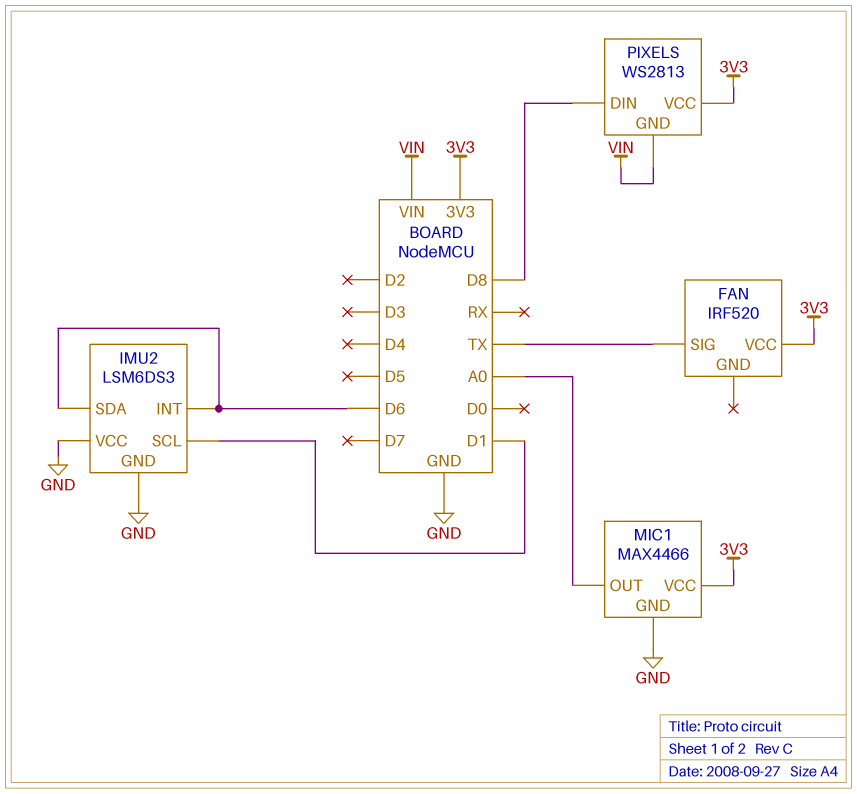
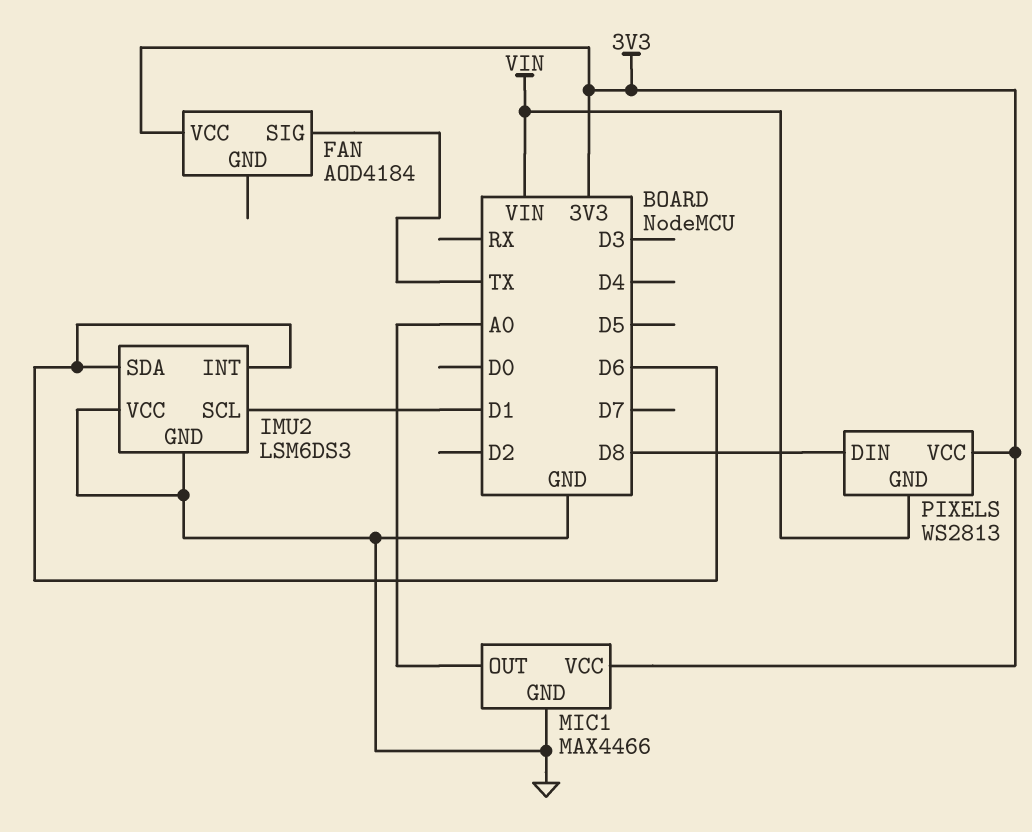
FAN: IRF520 -> AOD4184

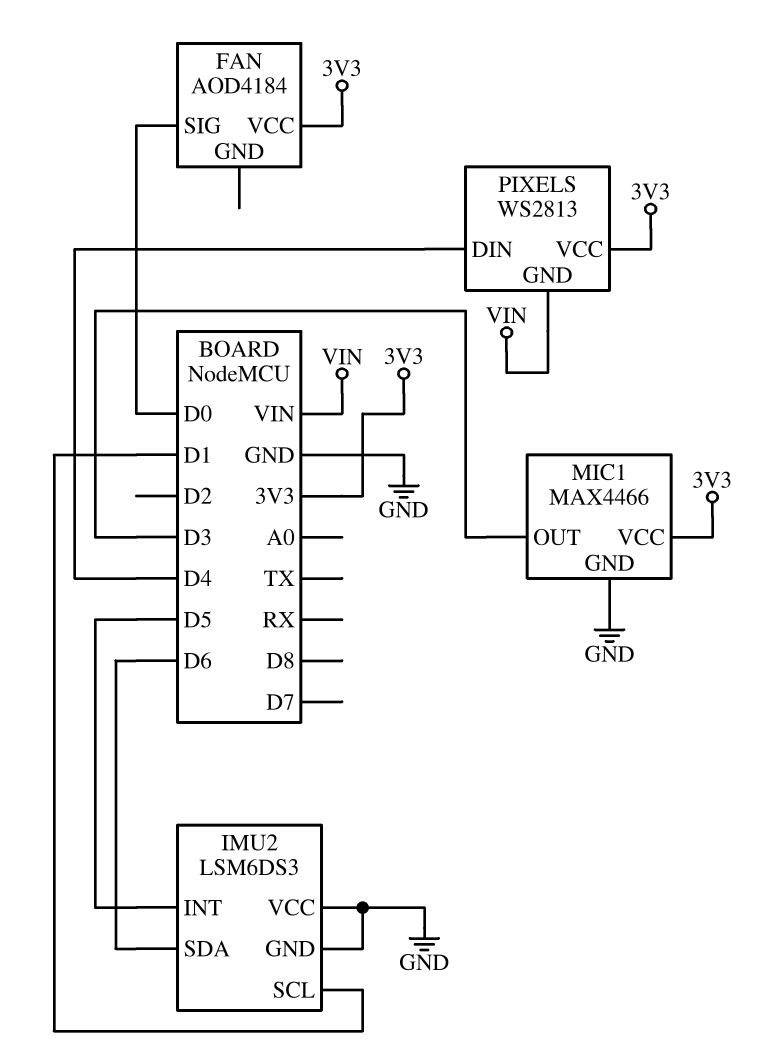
FAN pin SIG: TX -> D0
IMU2 pin INT: D6 -> D5
MIC1 pin OUT: A0 -> D3
PIXELS pin DIN: D8 -> D4

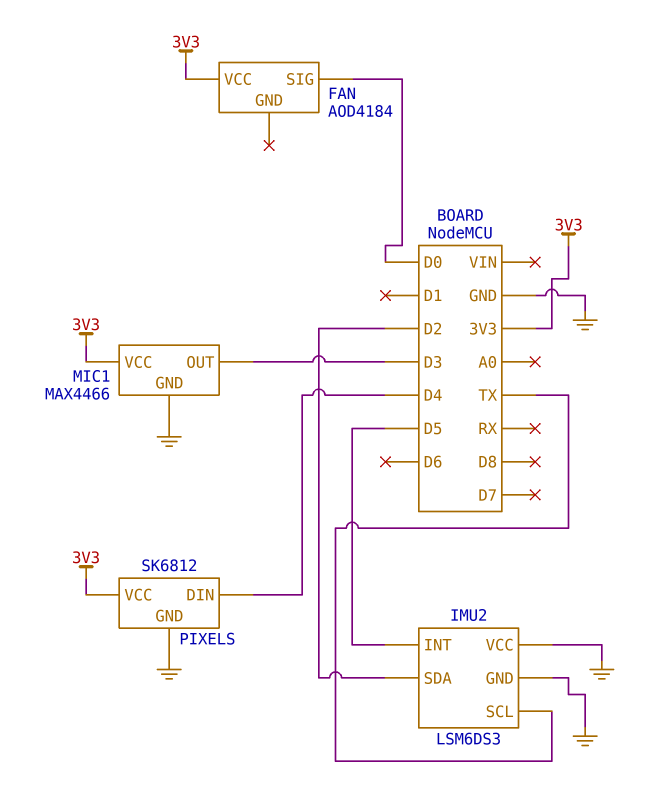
IMU2 pin SCL: D1 -> TX
IMU2 pin SDA: D6 -> D2
PIXELS: WS2813 -> SK6812
PIXELS pin GND: VIN -> GND

